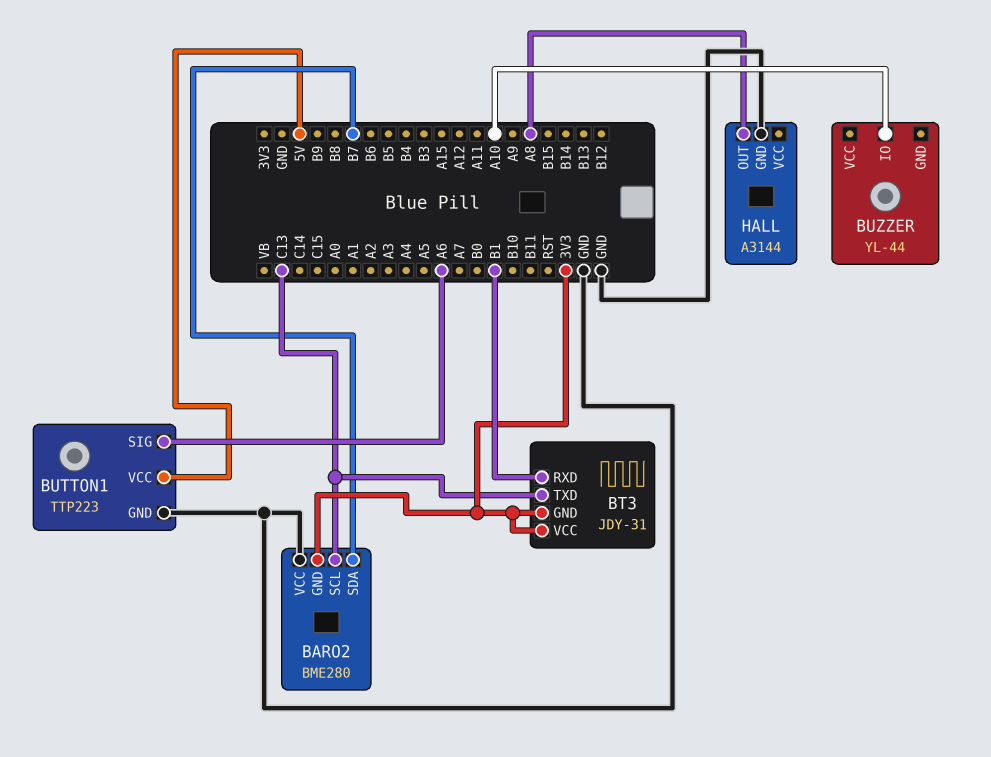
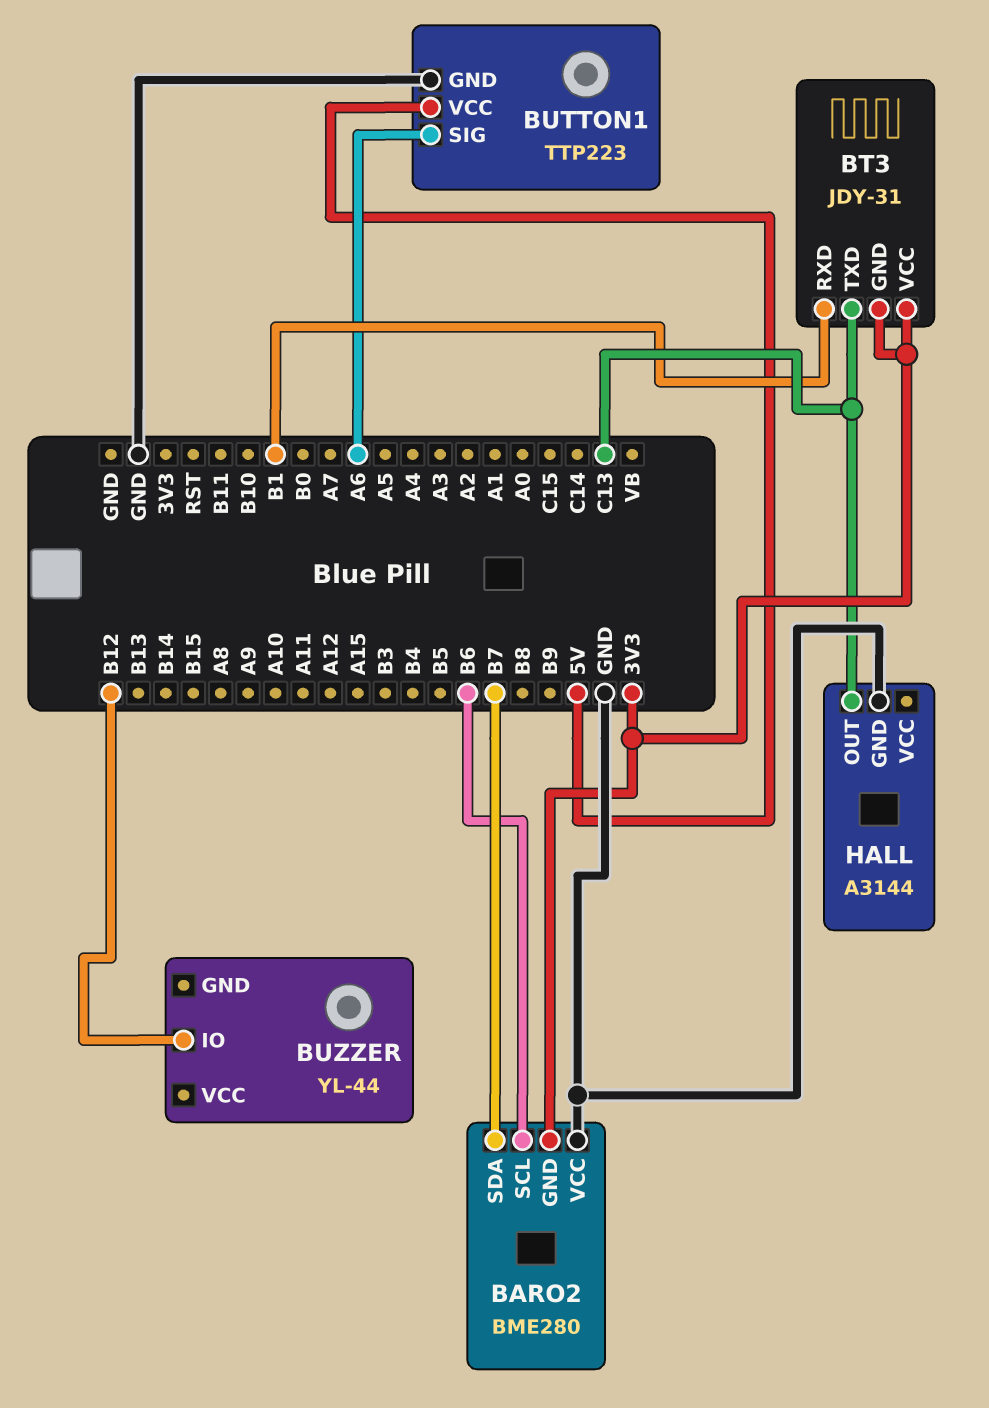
BARO2 pin SCL: C13 -> B6
BUZZER pin IO: A10 -> B12
HALL pin OUT: A8 -> C13

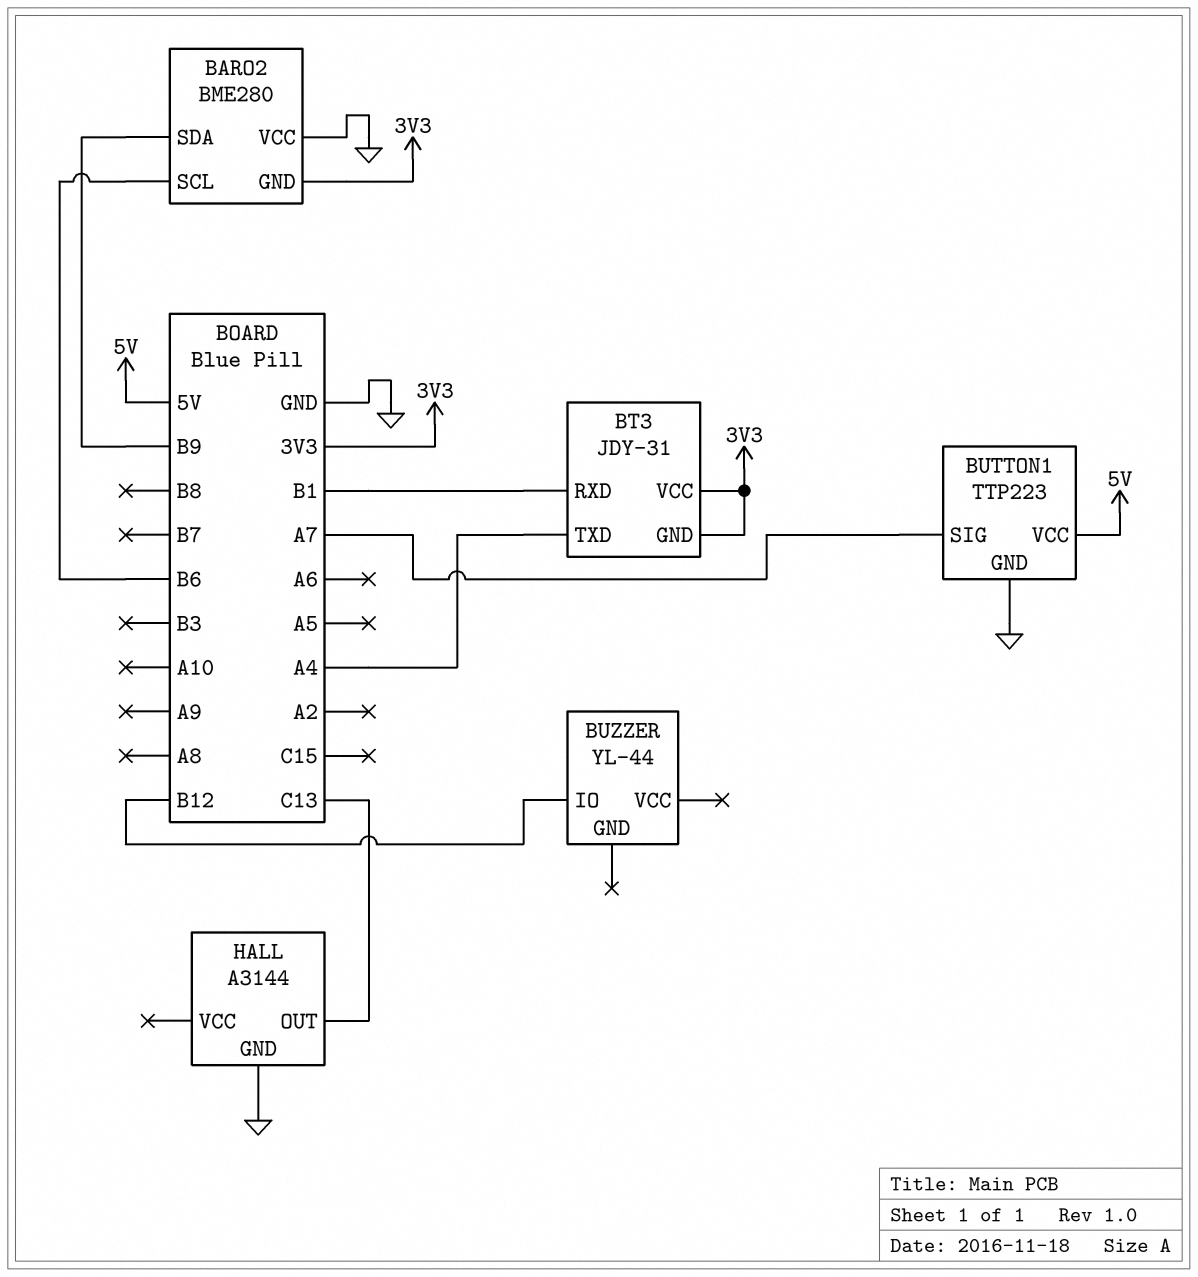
BARO2 pin SDA: B7 -> B9
BT3 pin TXD: C13 -> A4
BUTTON1 pin SIG: A6 -> A7

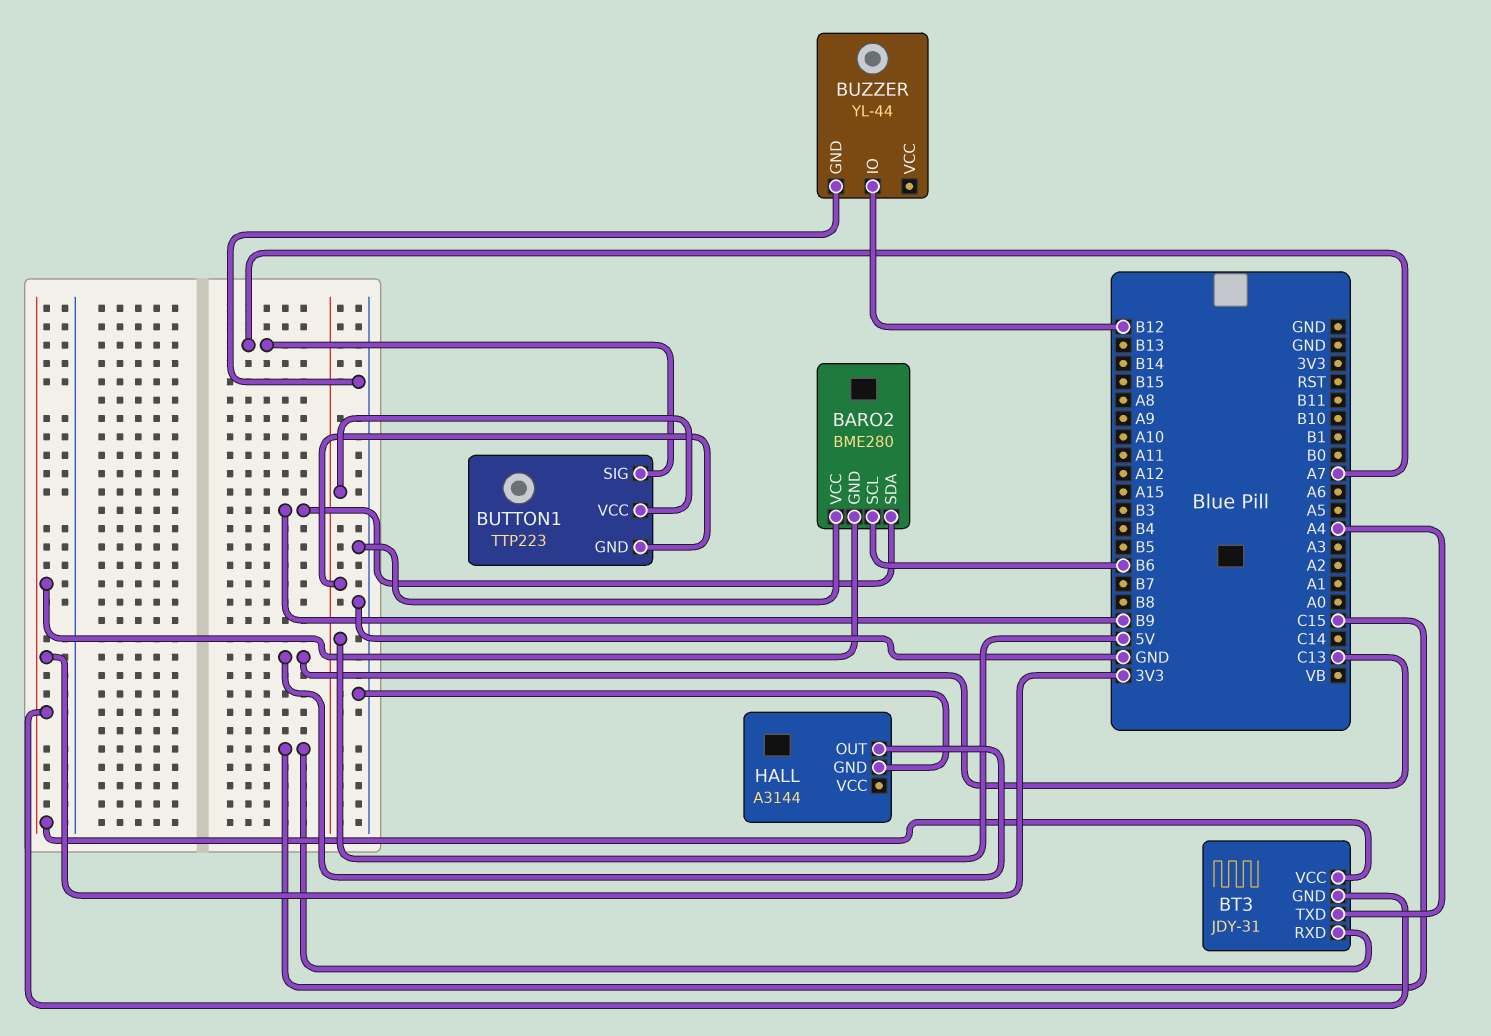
BT3 pin RXD: B1 -> C15
BUTTON1 pin GND: GND -> 5V
BUZZER pin GND: none -> GND

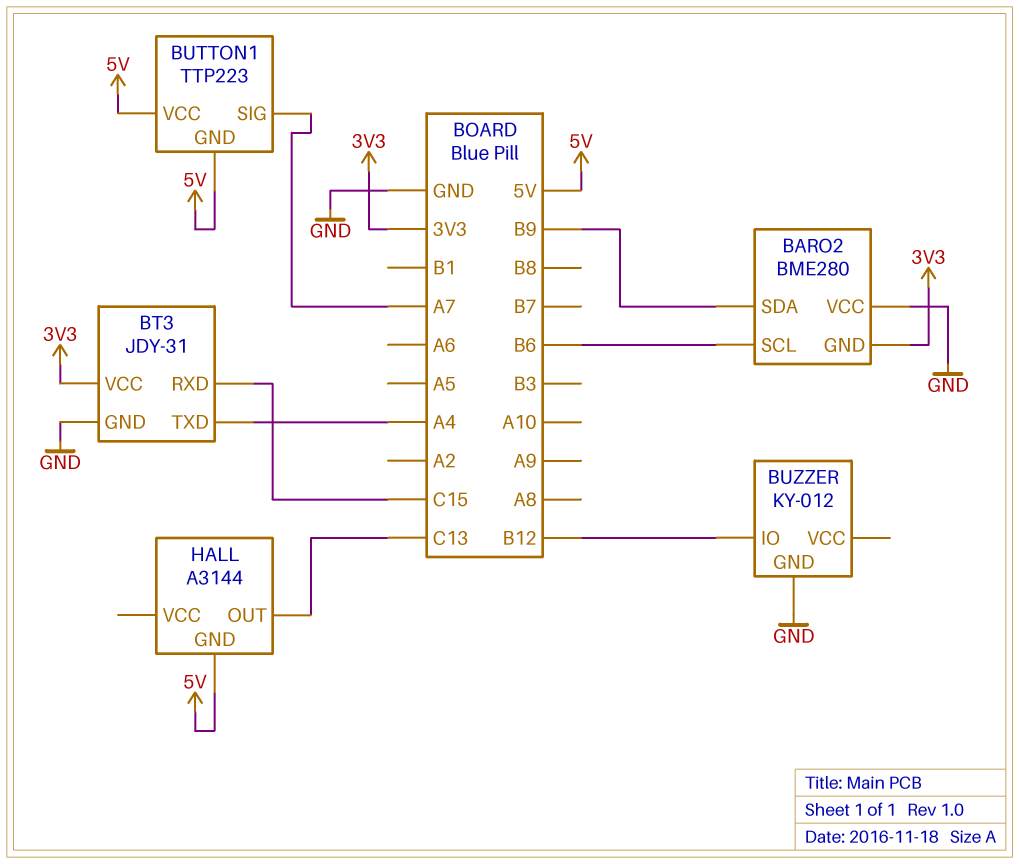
BT3 pin GND: 3V3 -> GND
BUZZER: YL-44 -> KY-012
HALL pin GND: GND -> 5V

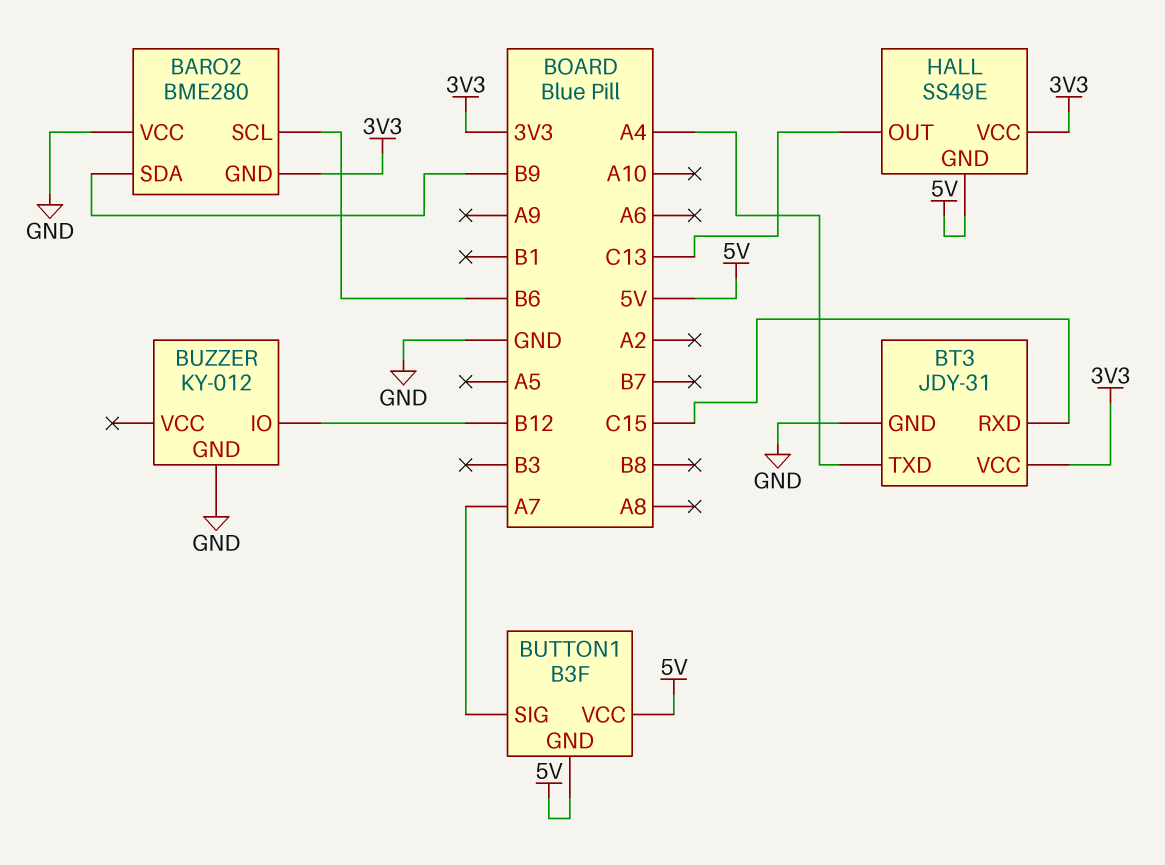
BUTTON1: TTP223 -> B3F
HALL: A3144 -> SS49E
HALL pin VCC: none -> 3V3

